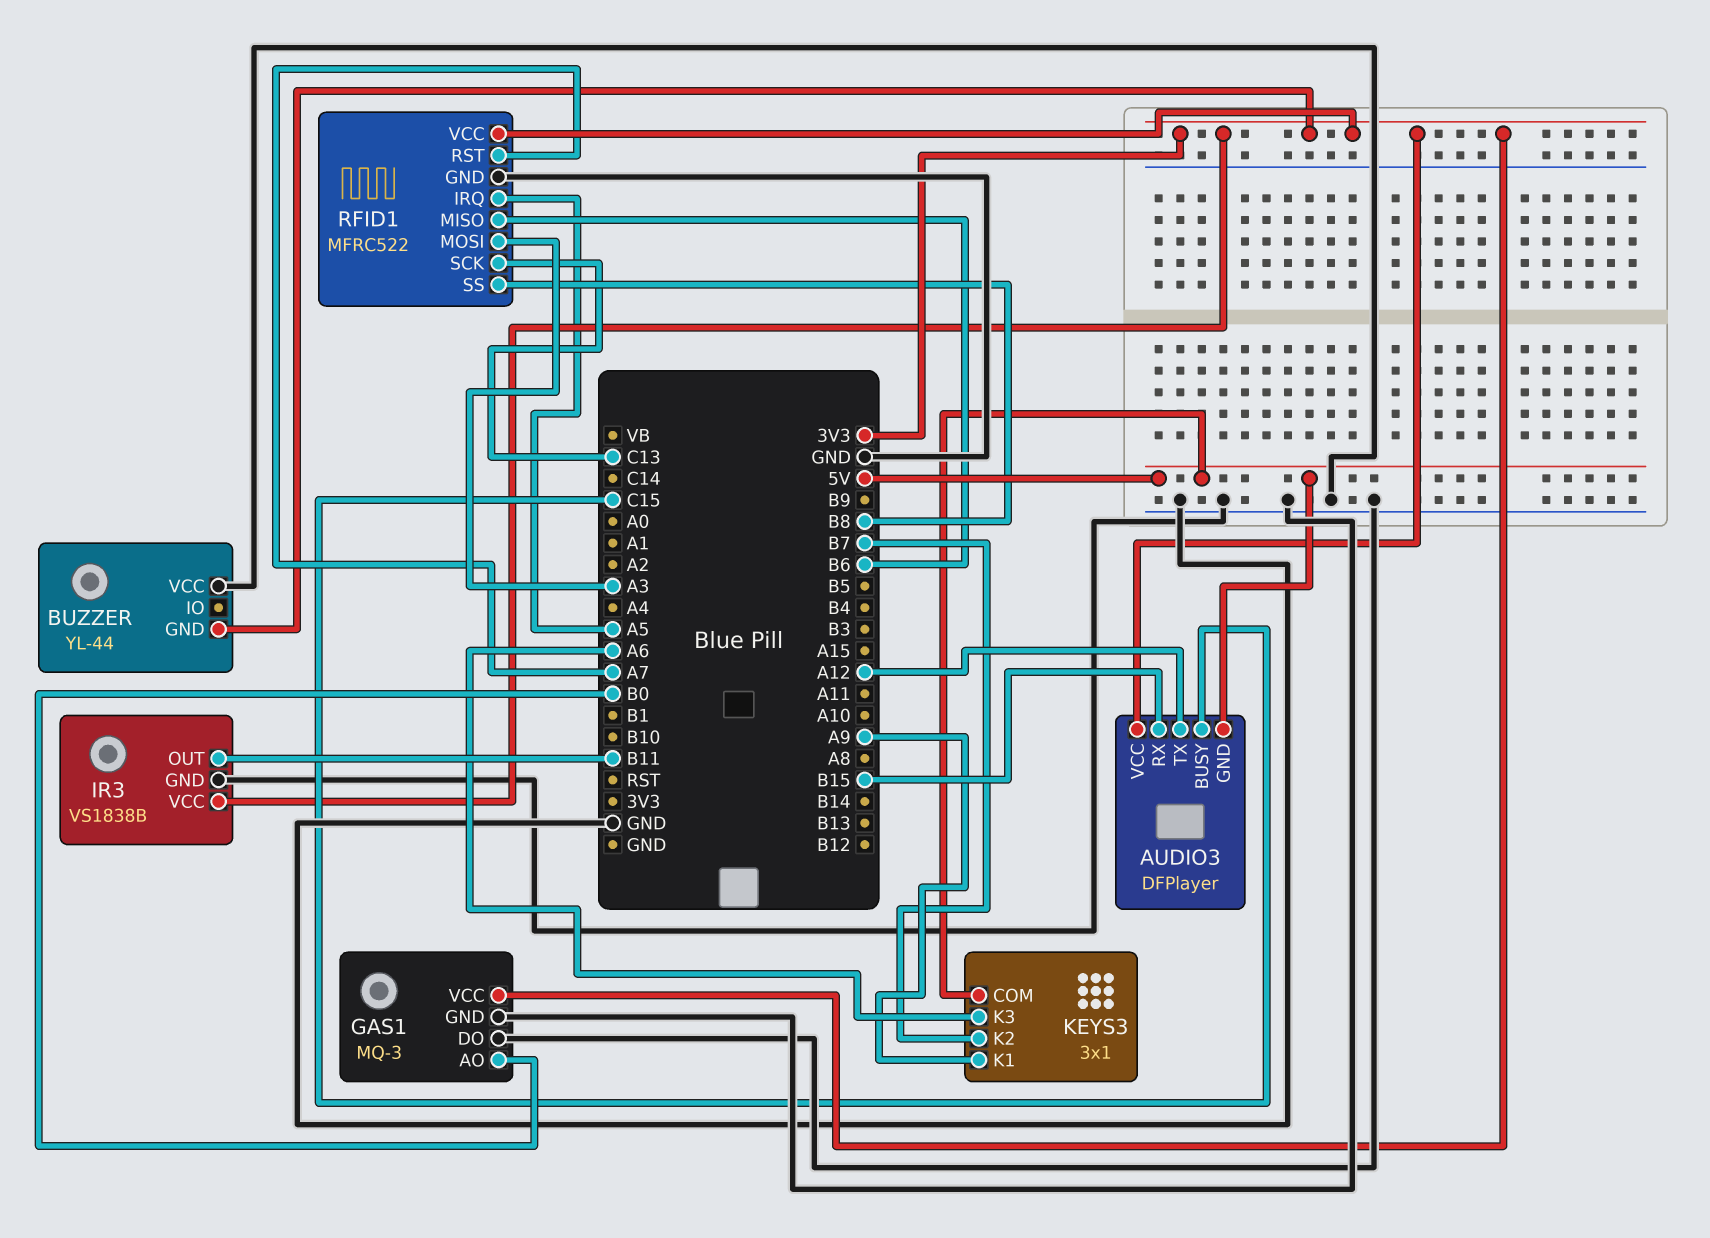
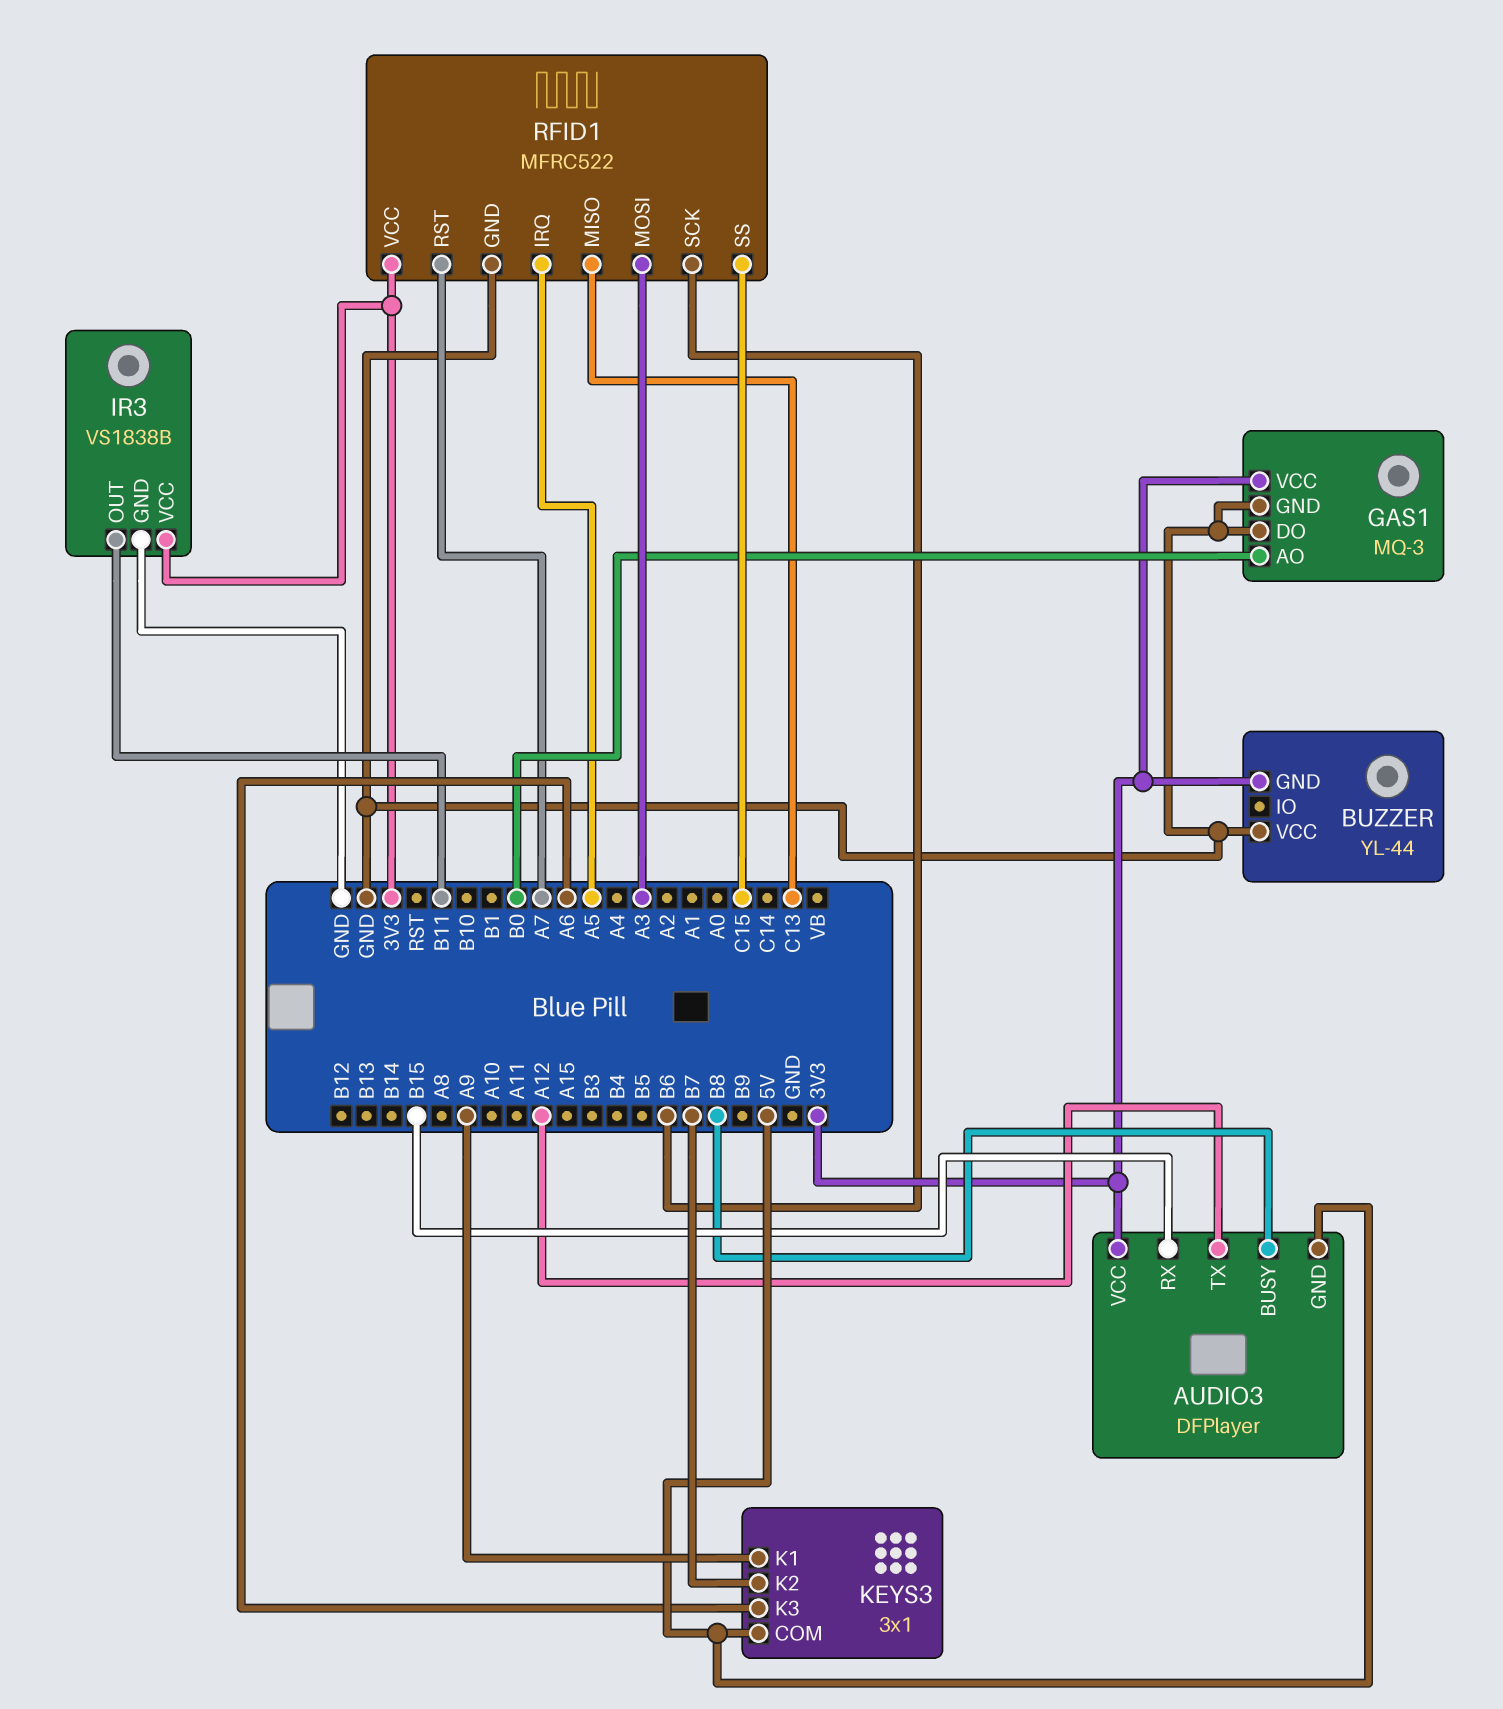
AUDIO3 pin BUSY: C15 -> B8
RFID1 pin MISO: B6 -> C13
RFID1 pin SCK: C13 -> B6
RFID1 pin SS: B8 -> C15

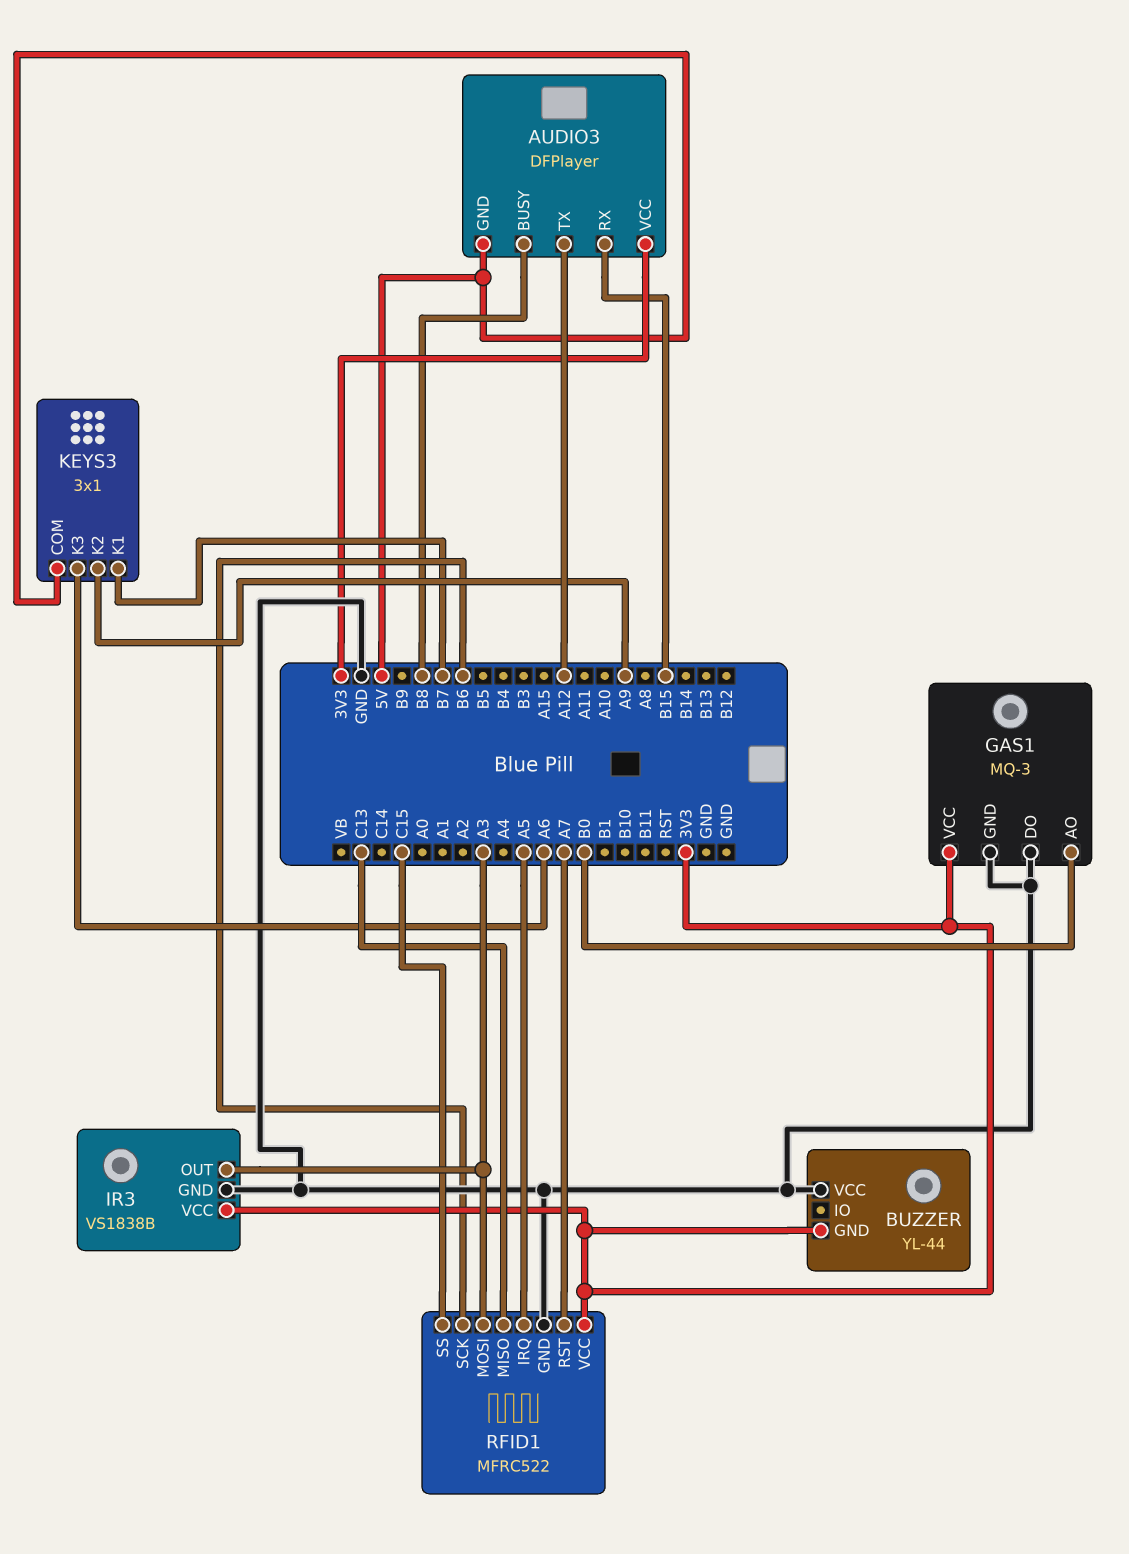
IR3 pin OUT: B11 -> A3
KEYS3 pin K1: A9 -> B7
KEYS3 pin K2: B7 -> A9

